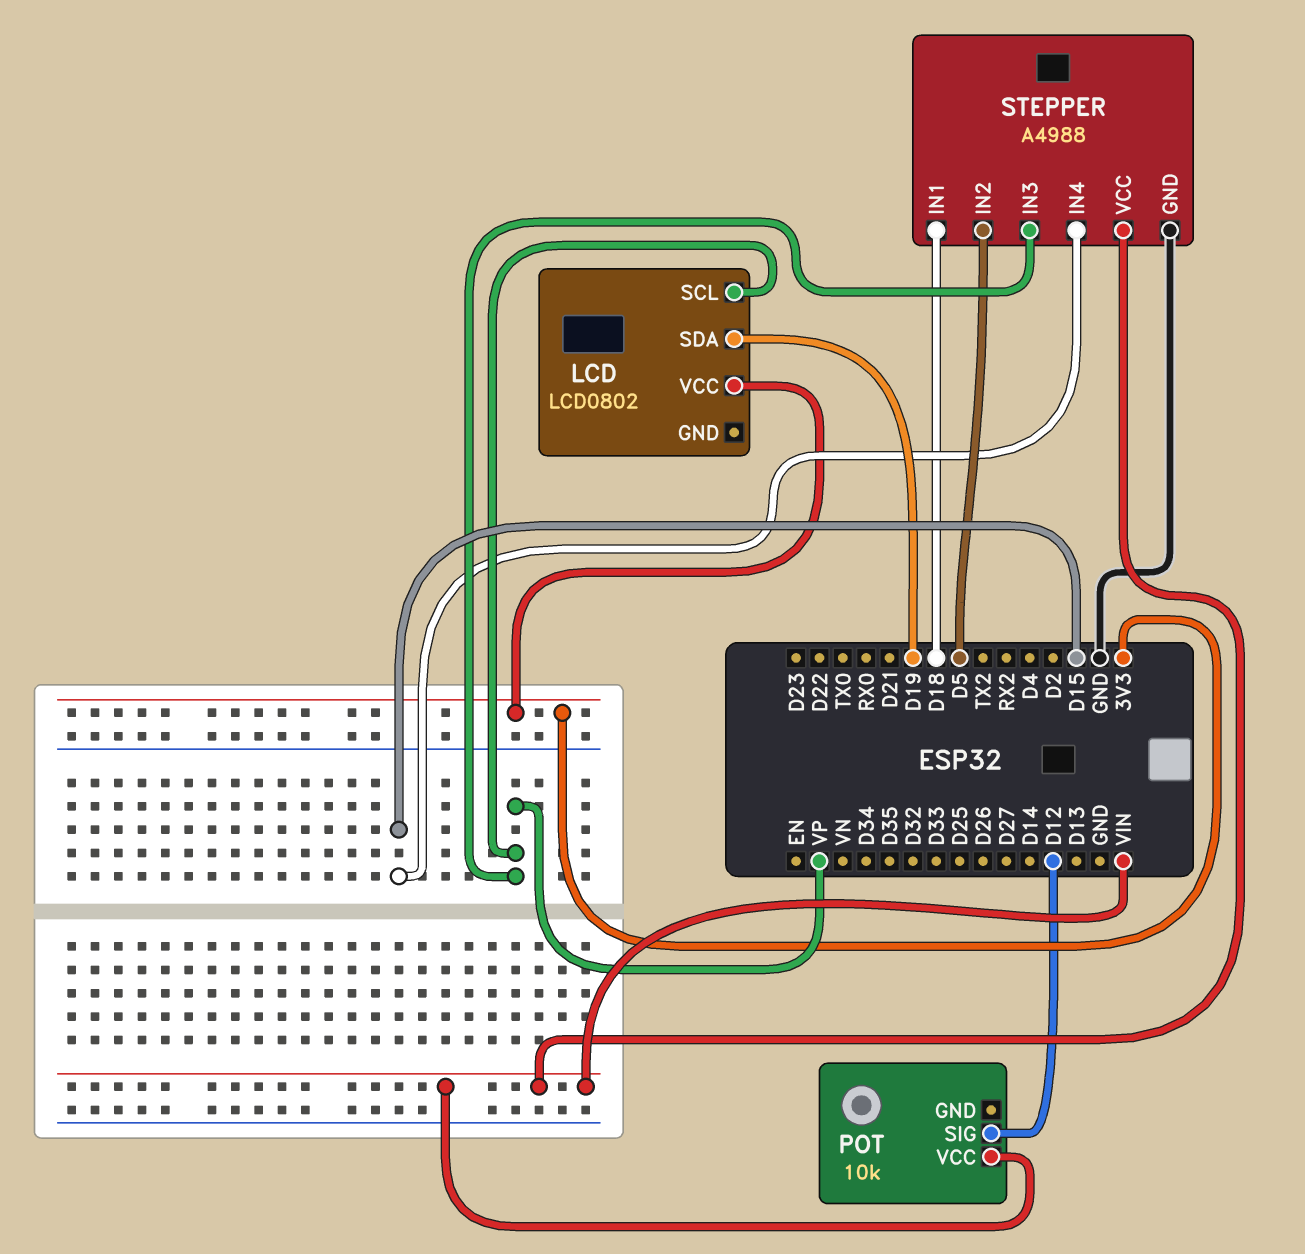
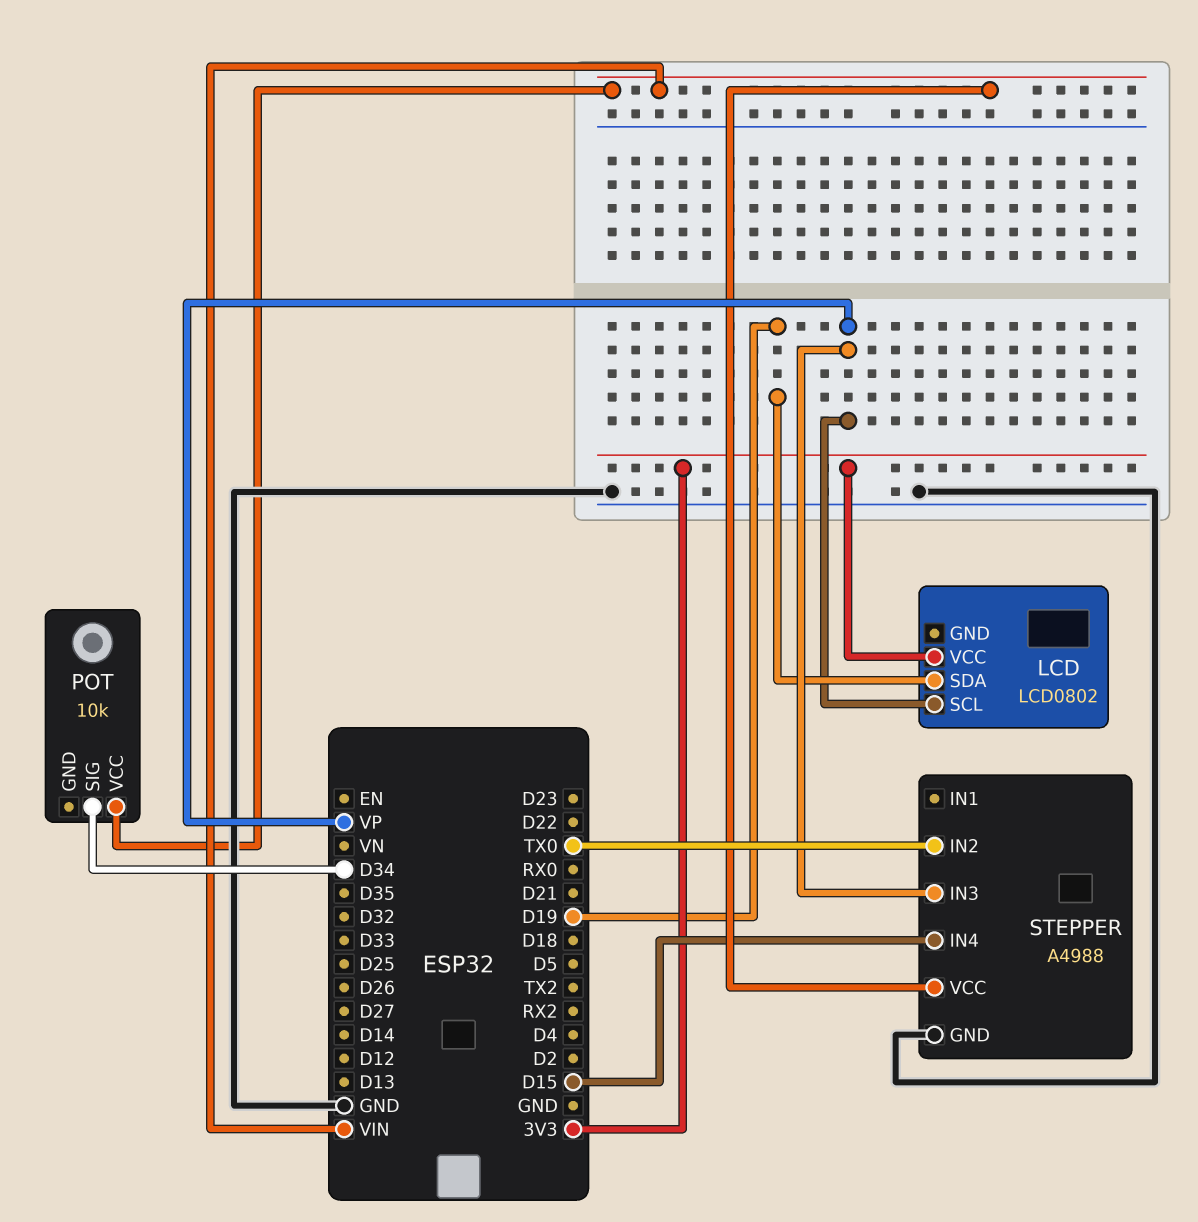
POT pin SIG: D12 -> D34
STEPPER pin IN1: D18 -> none
STEPPER pin IN2: D5 -> TX0

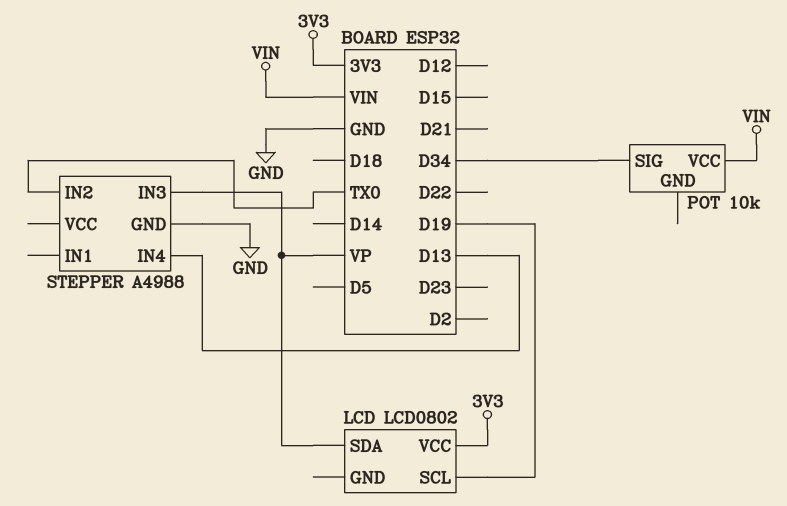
LCD pin SCL: VP -> D19
LCD pin SDA: D19 -> VP
STEPPER pin IN4: D15 -> D13
STEPPER pin VCC: VIN -> none

